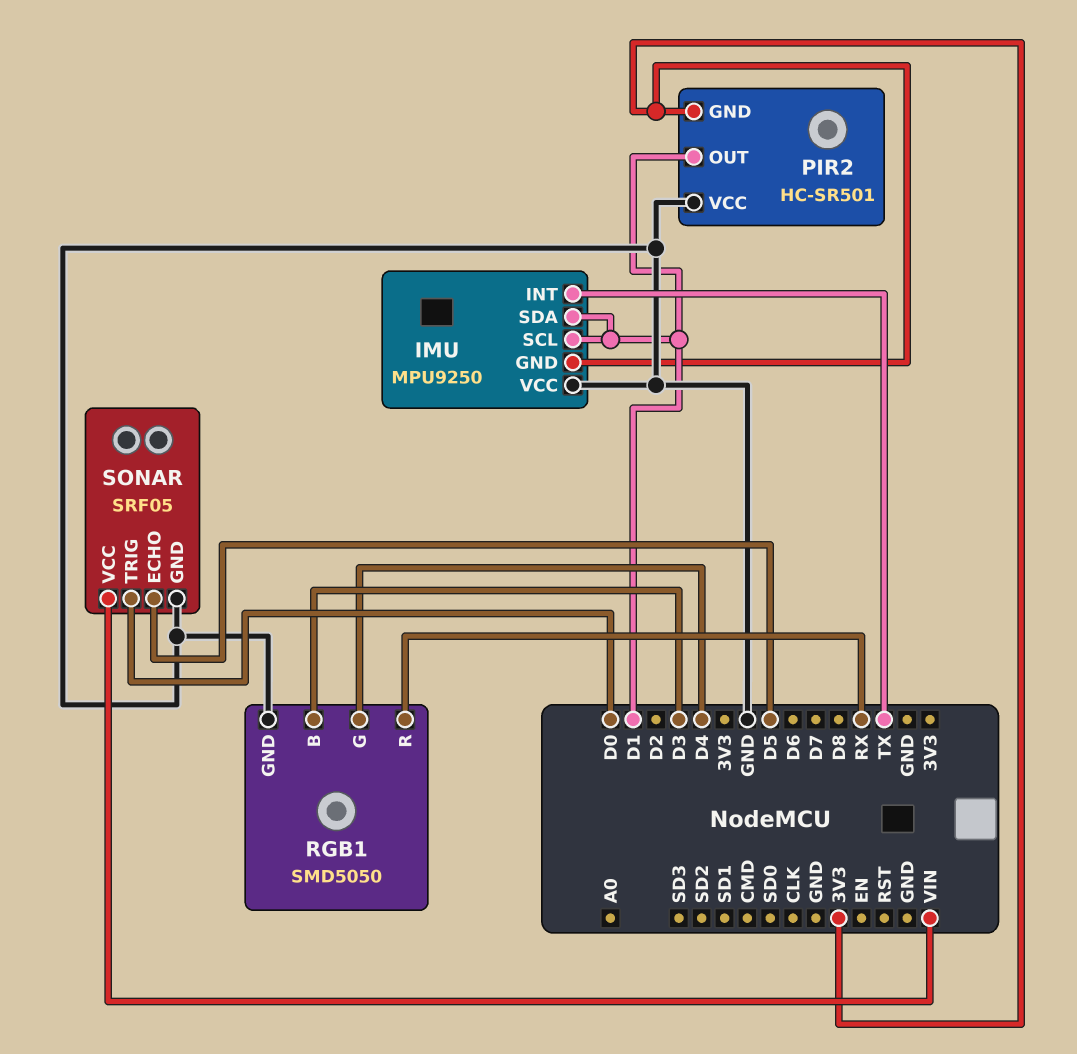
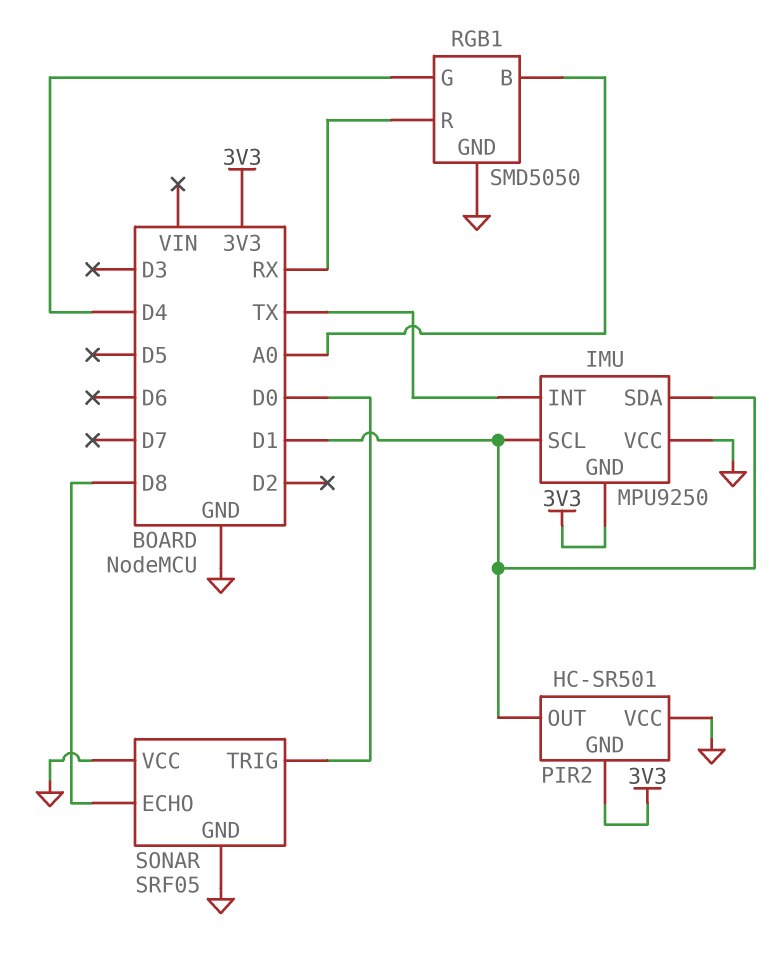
RGB1 pin B: D3 -> A0
SONAR pin ECHO: D5 -> D8
SONAR pin VCC: VIN -> GND

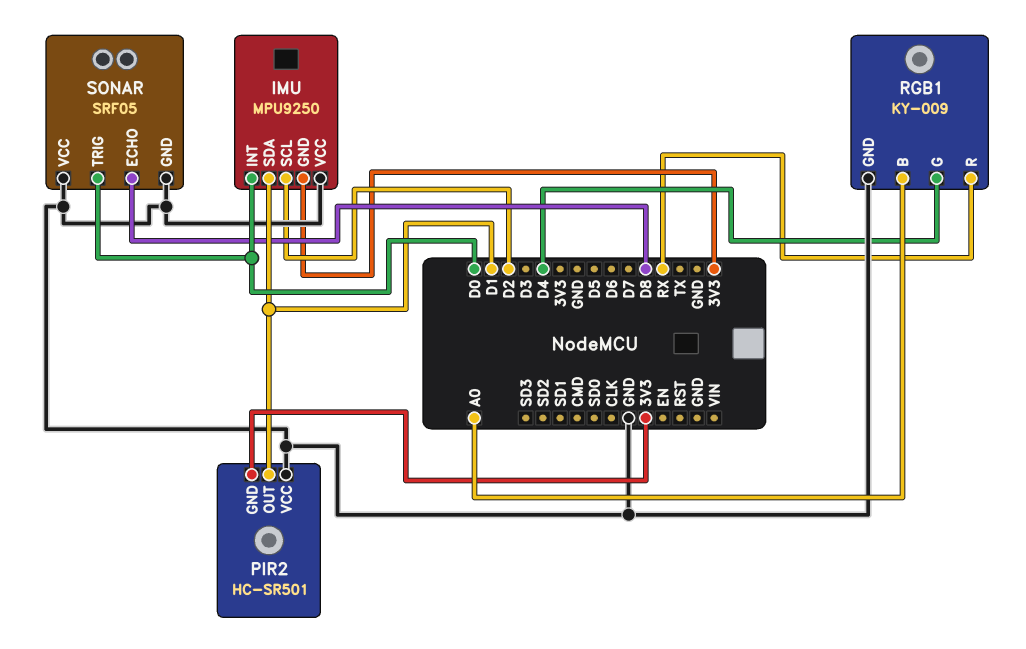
IMU pin INT: TX -> D0
IMU pin SCL: D1 -> D2
RGB1: SMD5050 -> KY-009

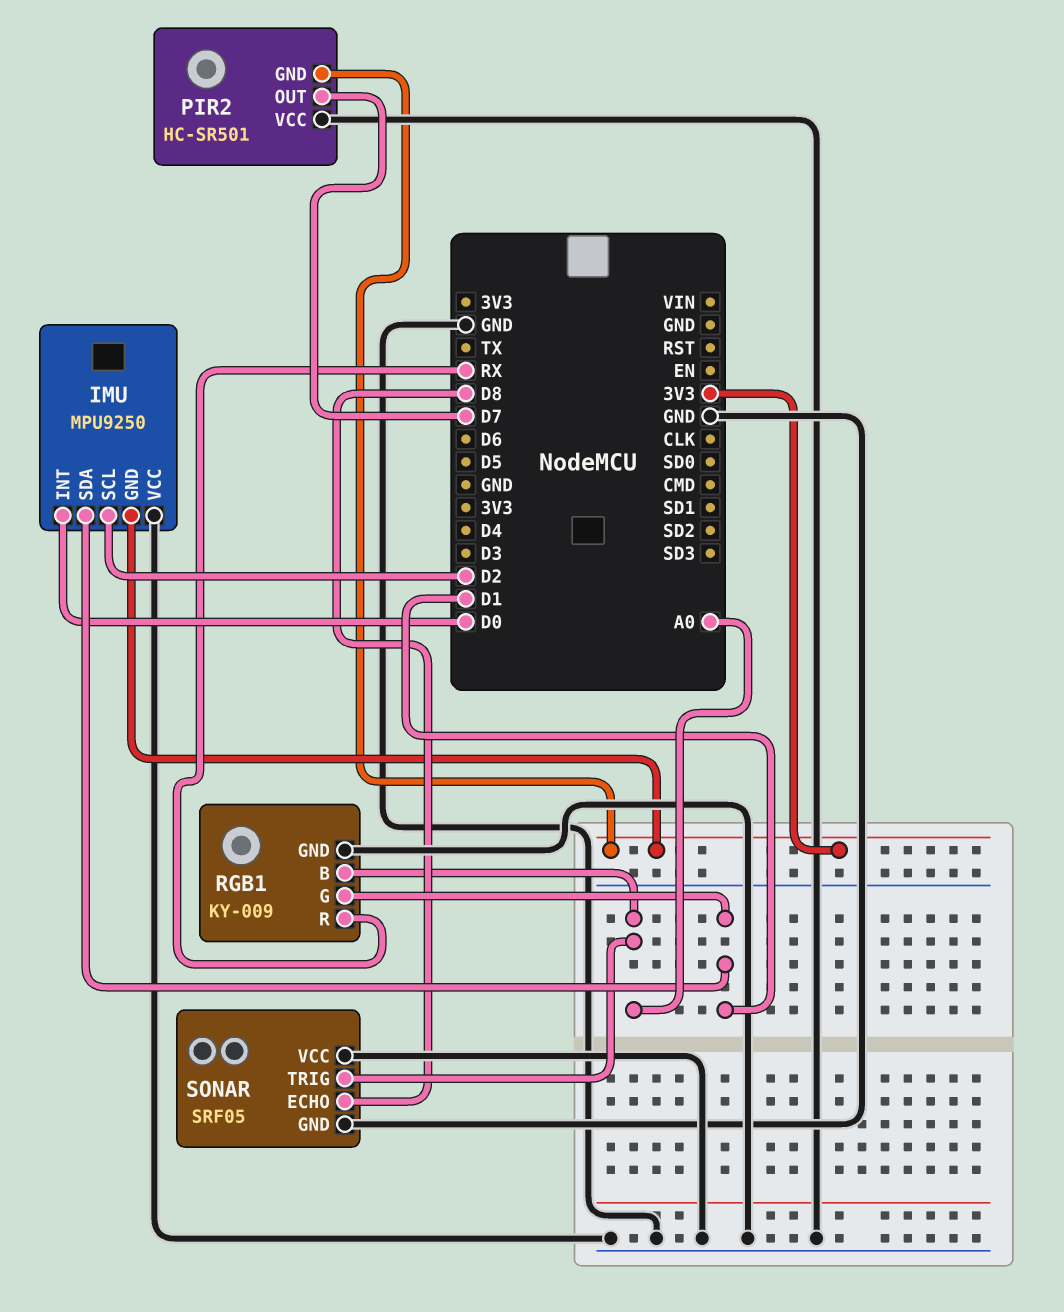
PIR2 pin OUT: D1 -> D7
RGB1 pin G: D4 -> D1
SONAR pin TRIG: D0 -> A0

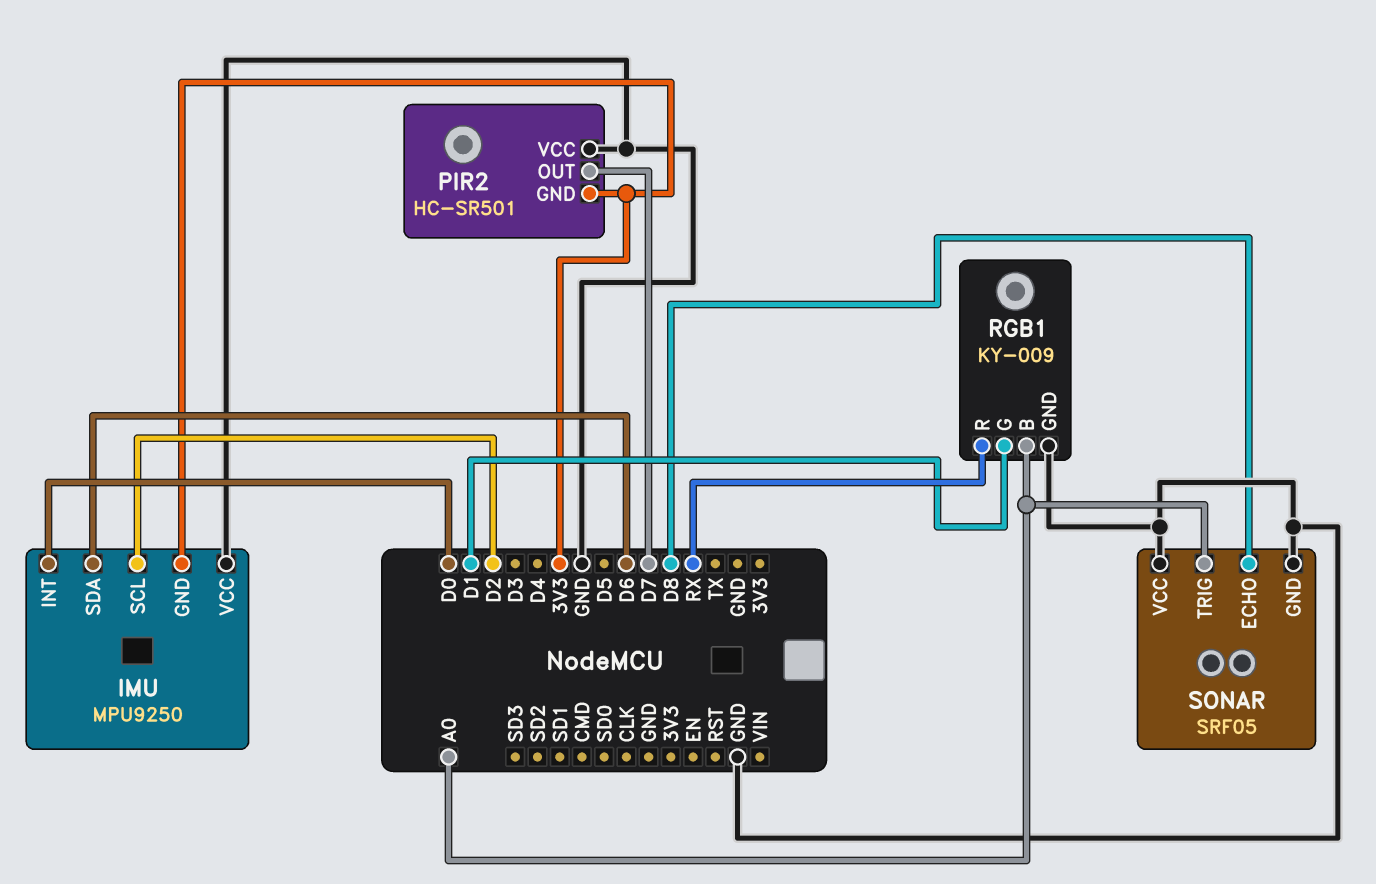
IMU pin SDA: D1 -> D6

